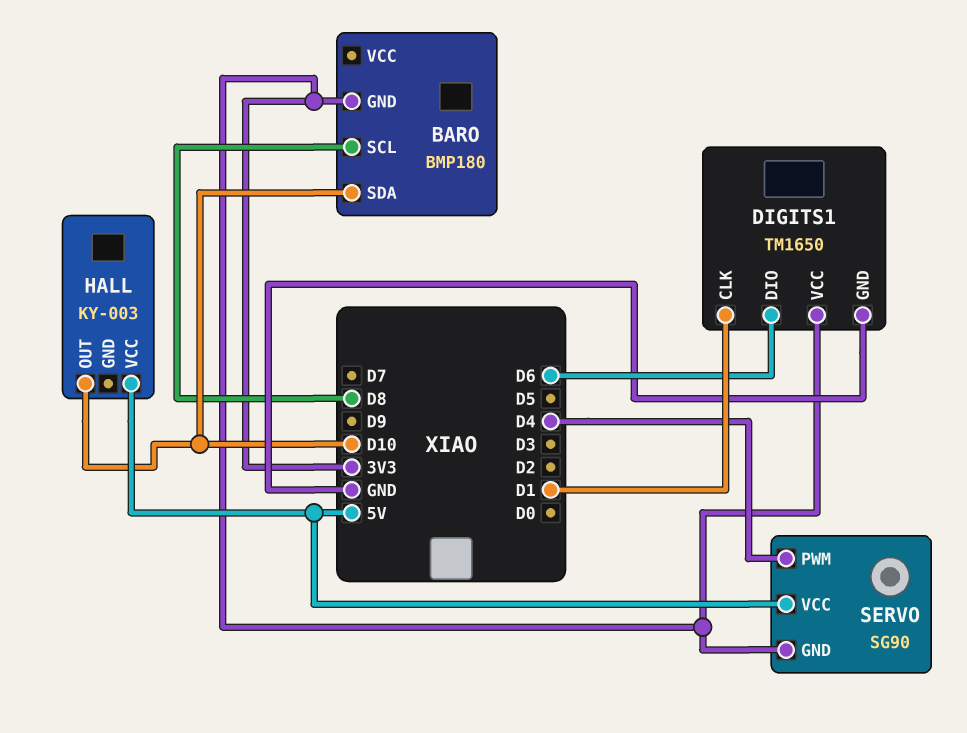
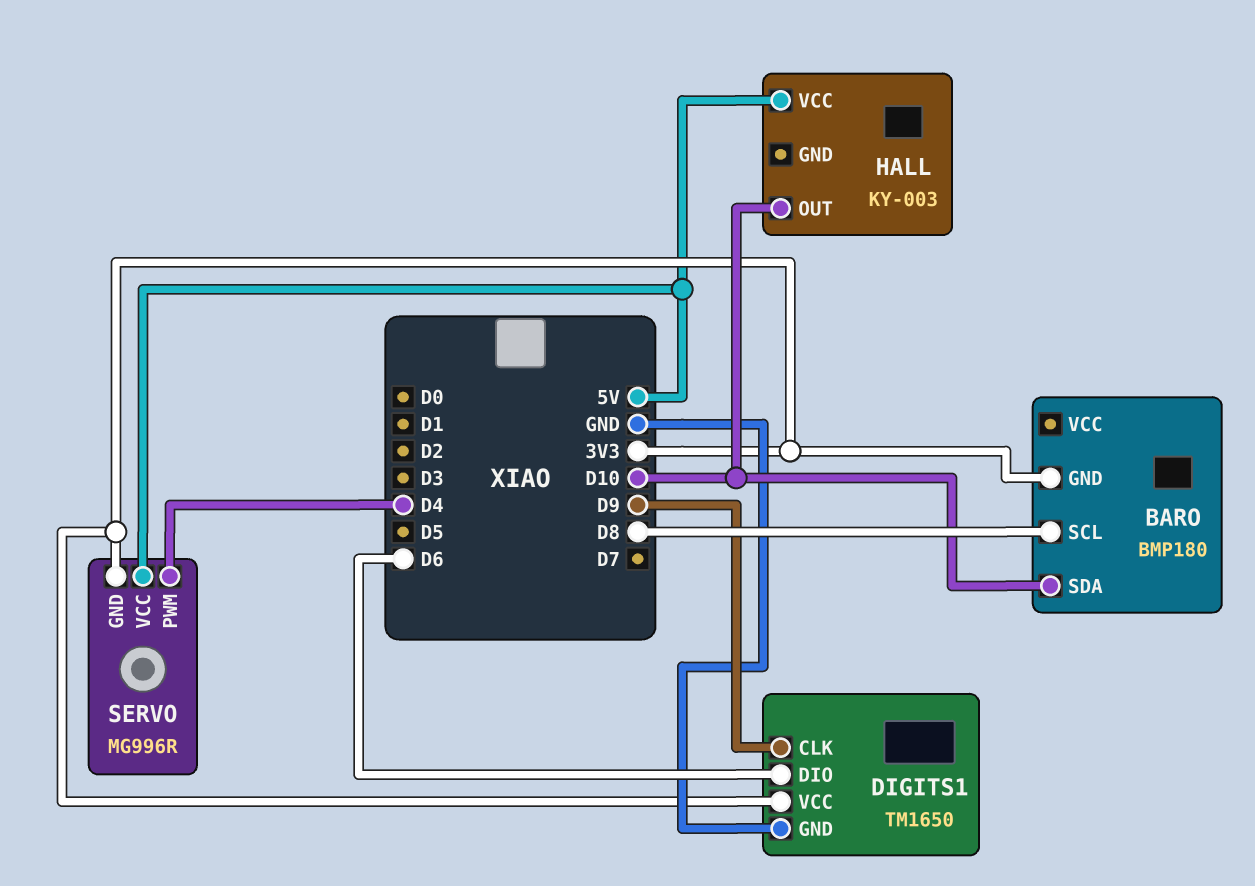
DIGITS1 pin CLK: D1 -> D9
SERVO: SG90 -> MG996R

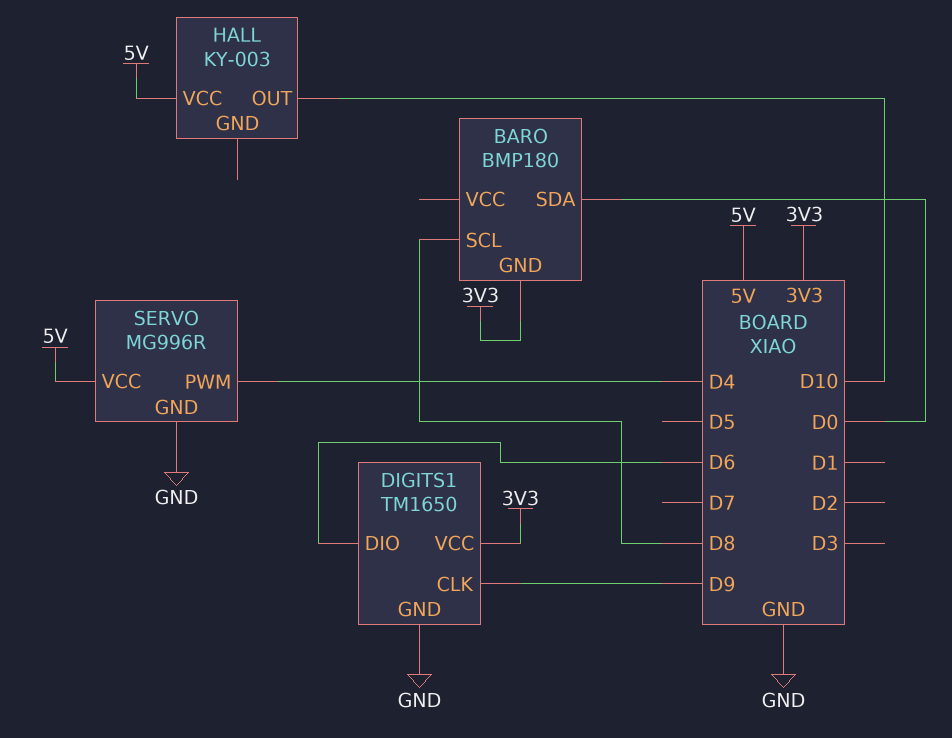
BARO pin SDA: D10 -> D0
SERVO pin GND: 3V3 -> GND

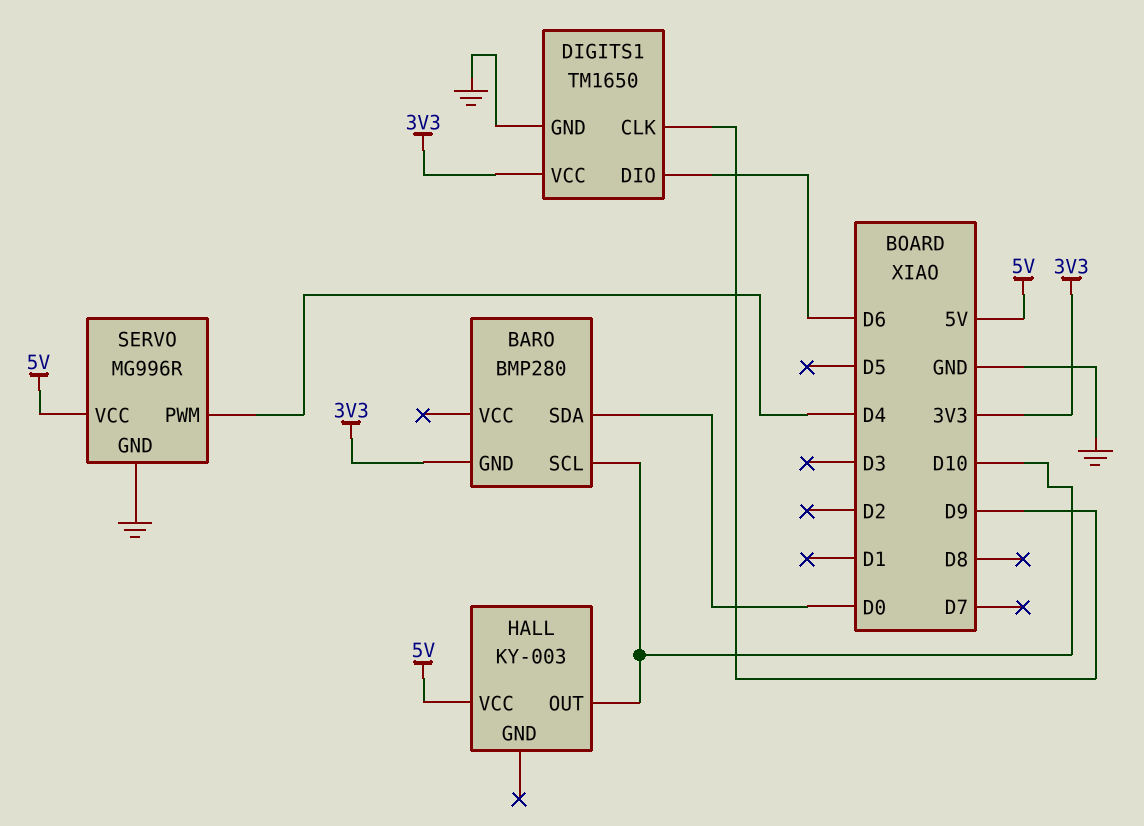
BARO: BMP180 -> BMP280
BARO pin SCL: D8 -> D10

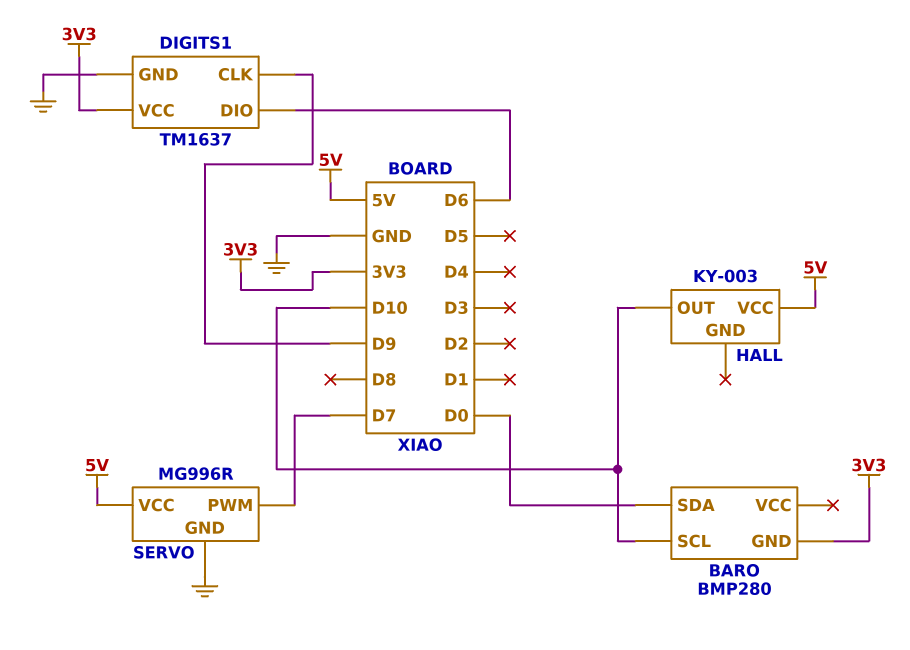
DIGITS1: TM1650 -> TM1637
SERVO pin PWM: D4 -> D7

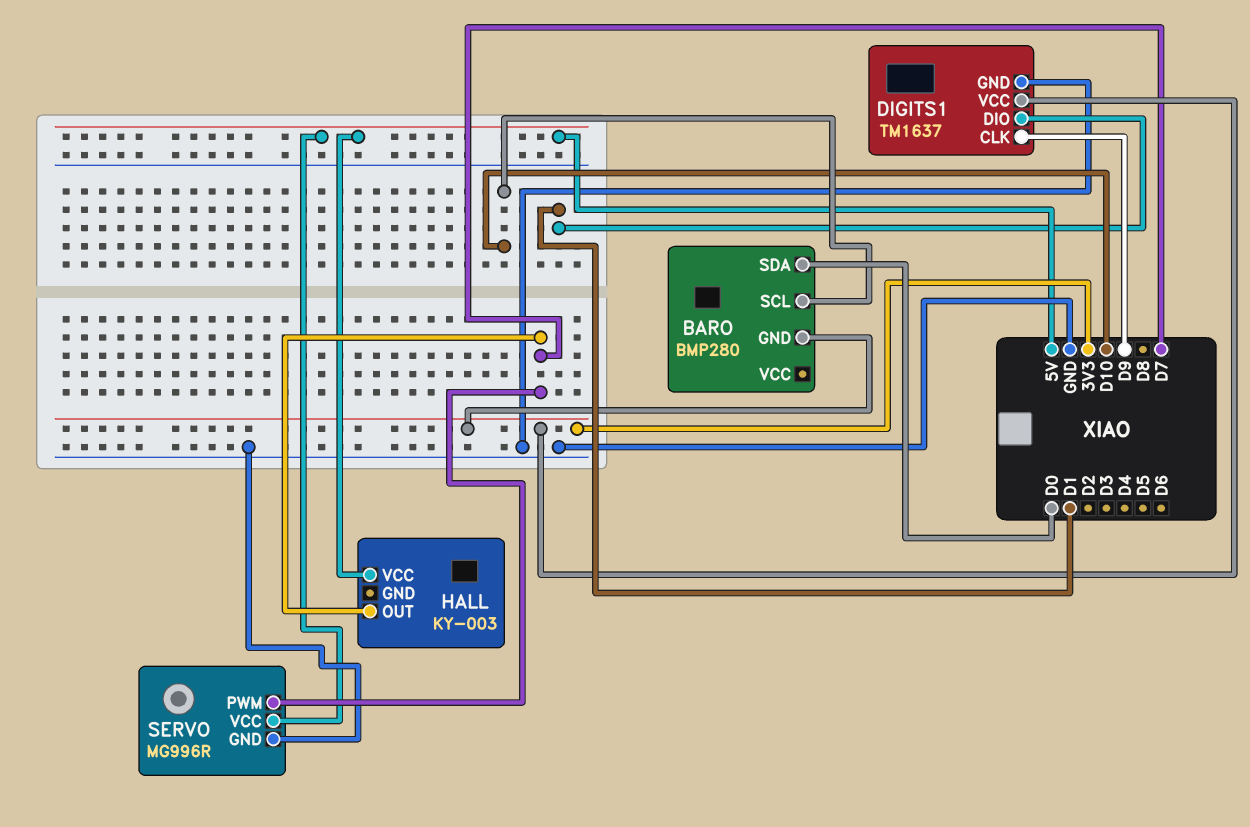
DIGITS1 pin DIO: D6 -> D1
HALL pin OUT: D10 -> D7

